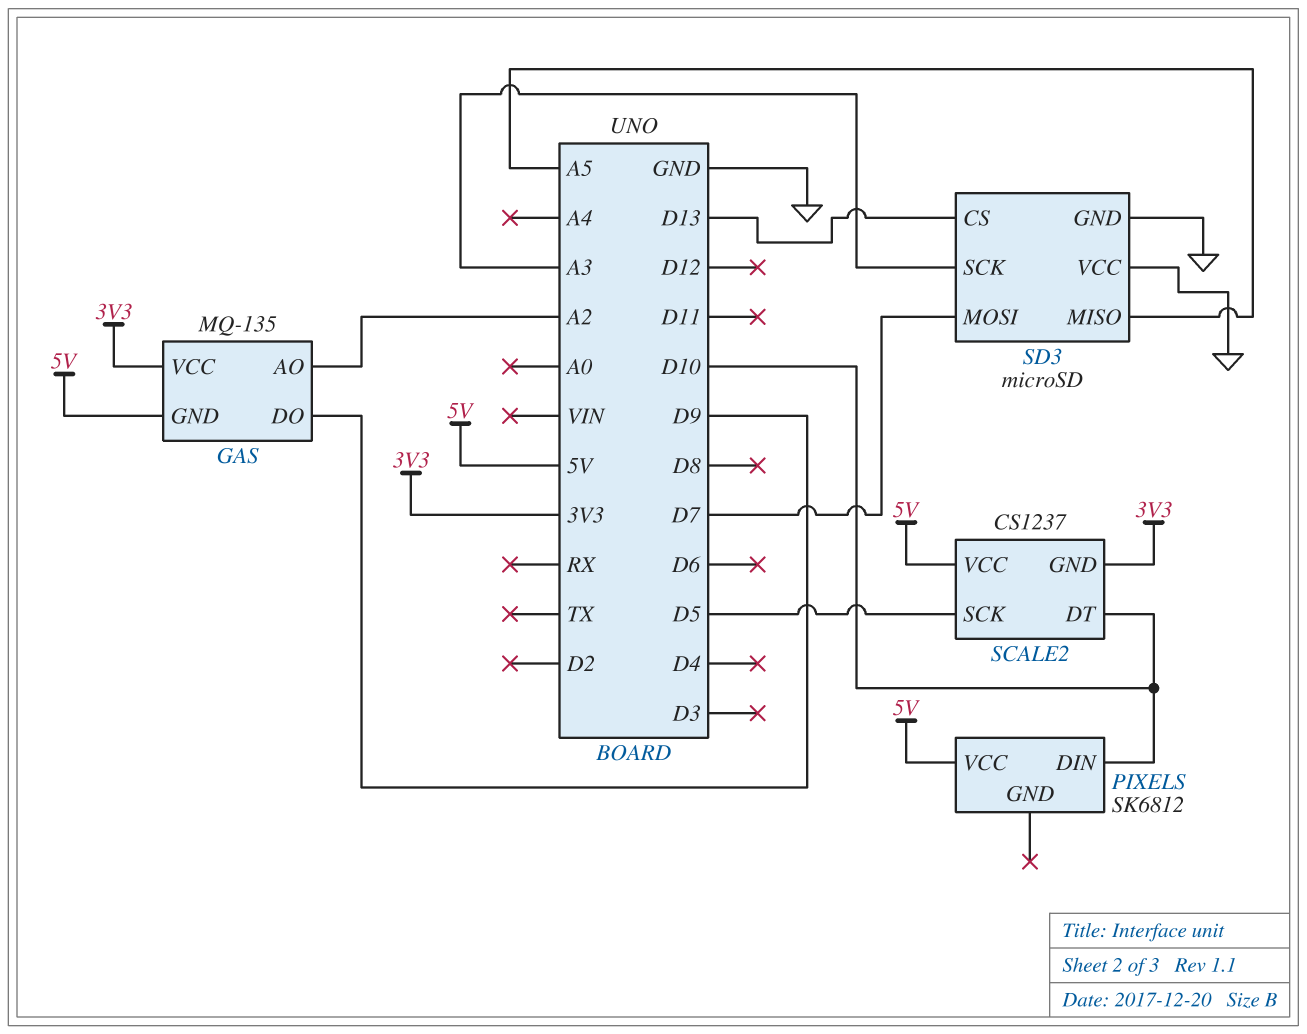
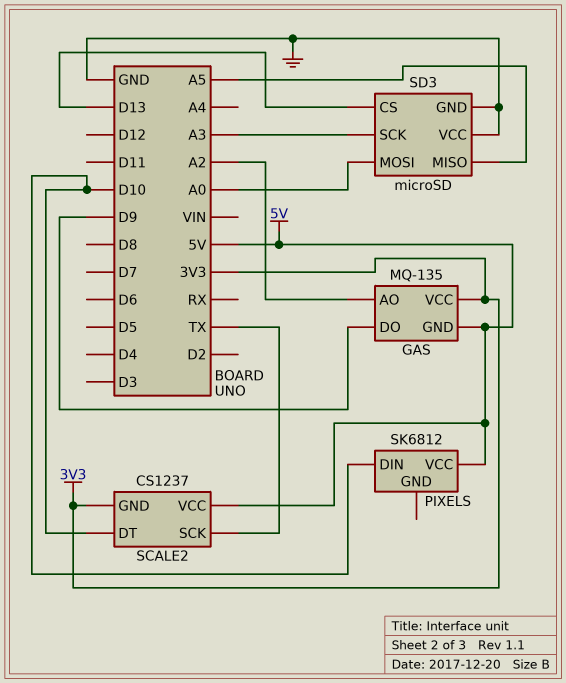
SCALE2 pin SCK: D5 -> TX
SD3 pin MOSI: D7 -> A0

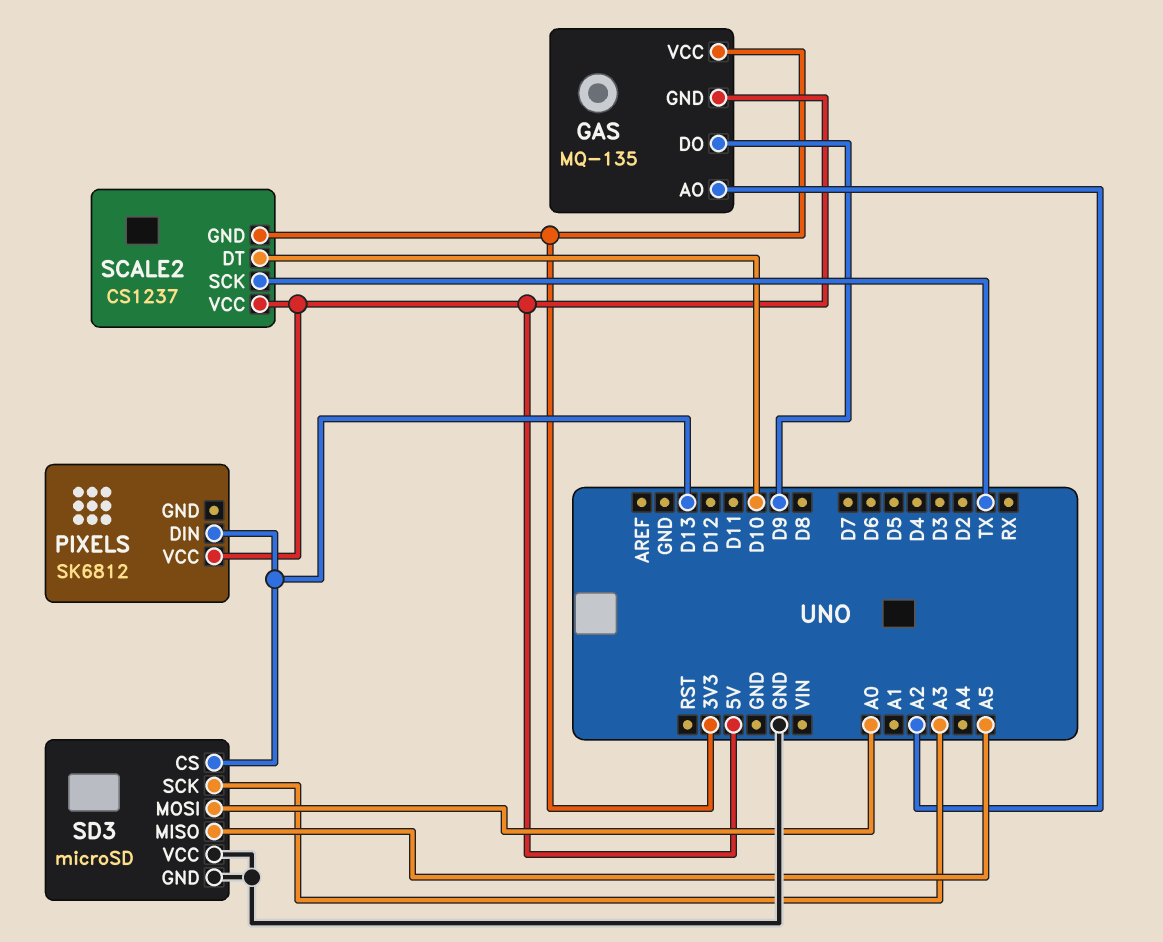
PIXELS pin DIN: D10 -> D13

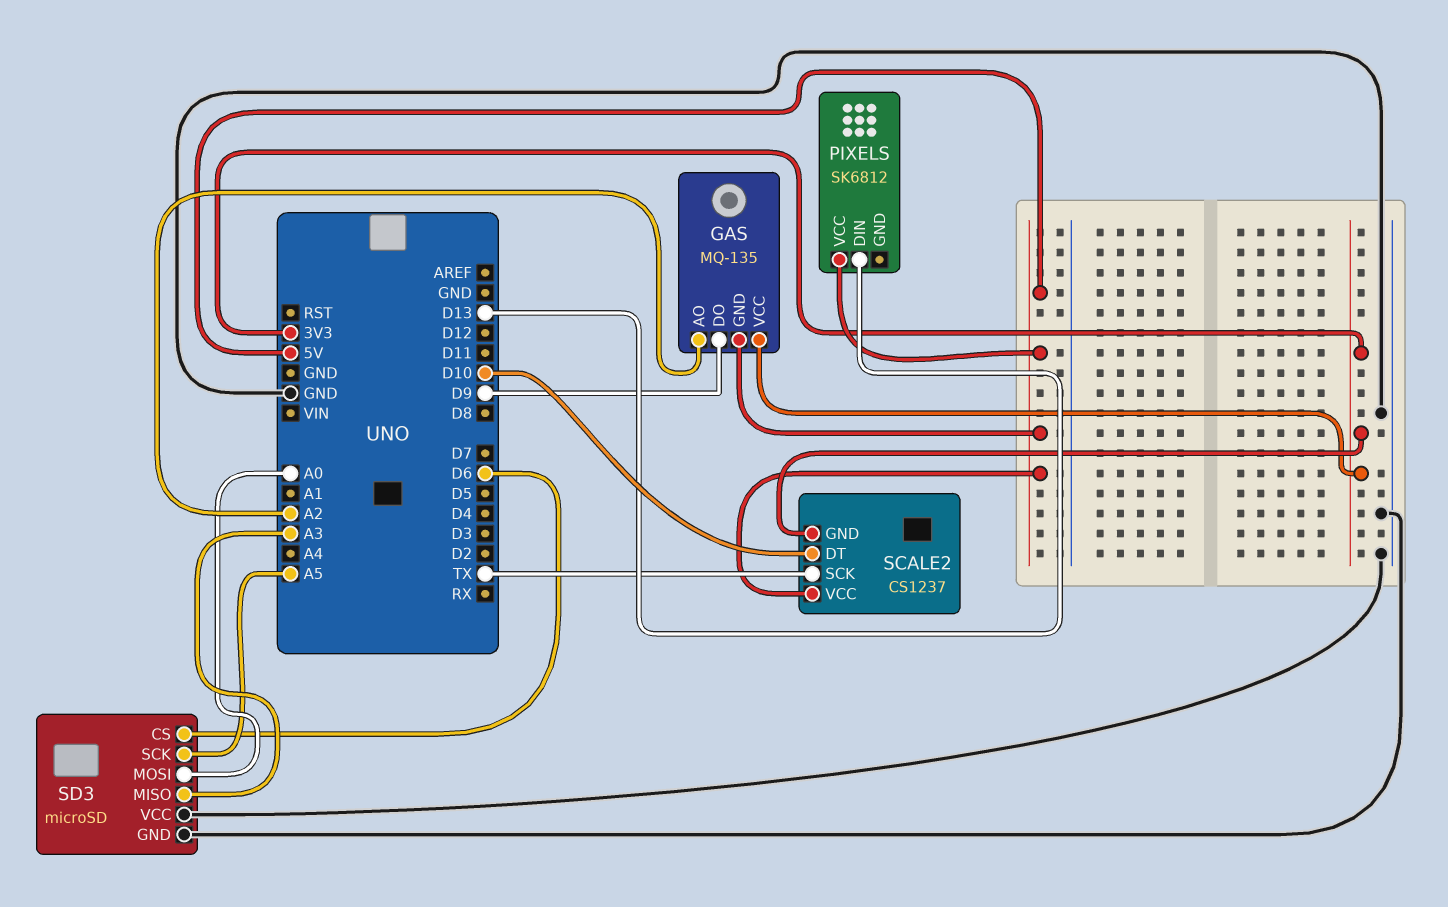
SD3 pin CS: D13 -> D6
SD3 pin MISO: A5 -> A3
SD3 pin SCK: A3 -> A5

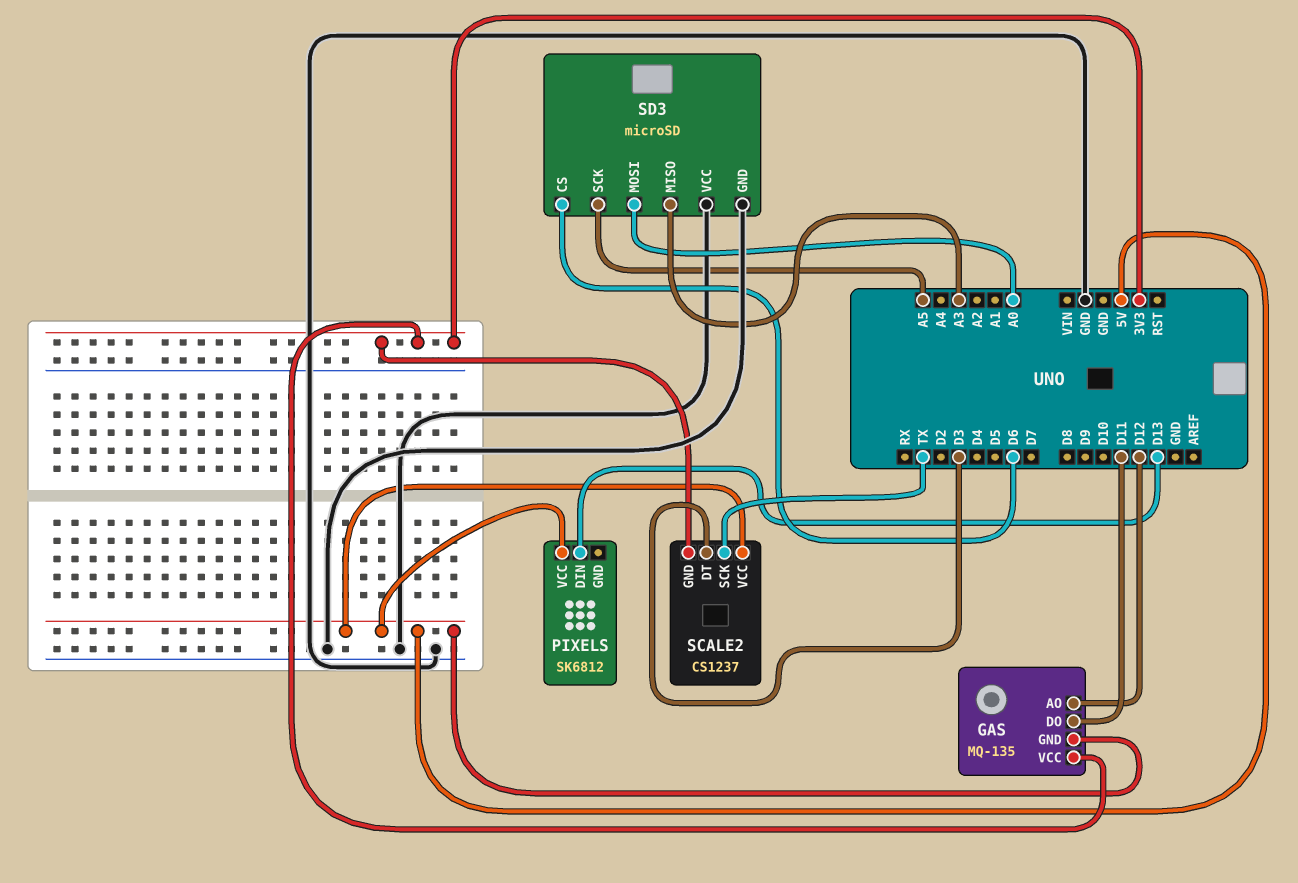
GAS pin AO: A2 -> D12
GAS pin DO: D9 -> D11
SCALE2 pin DT: D10 -> D3

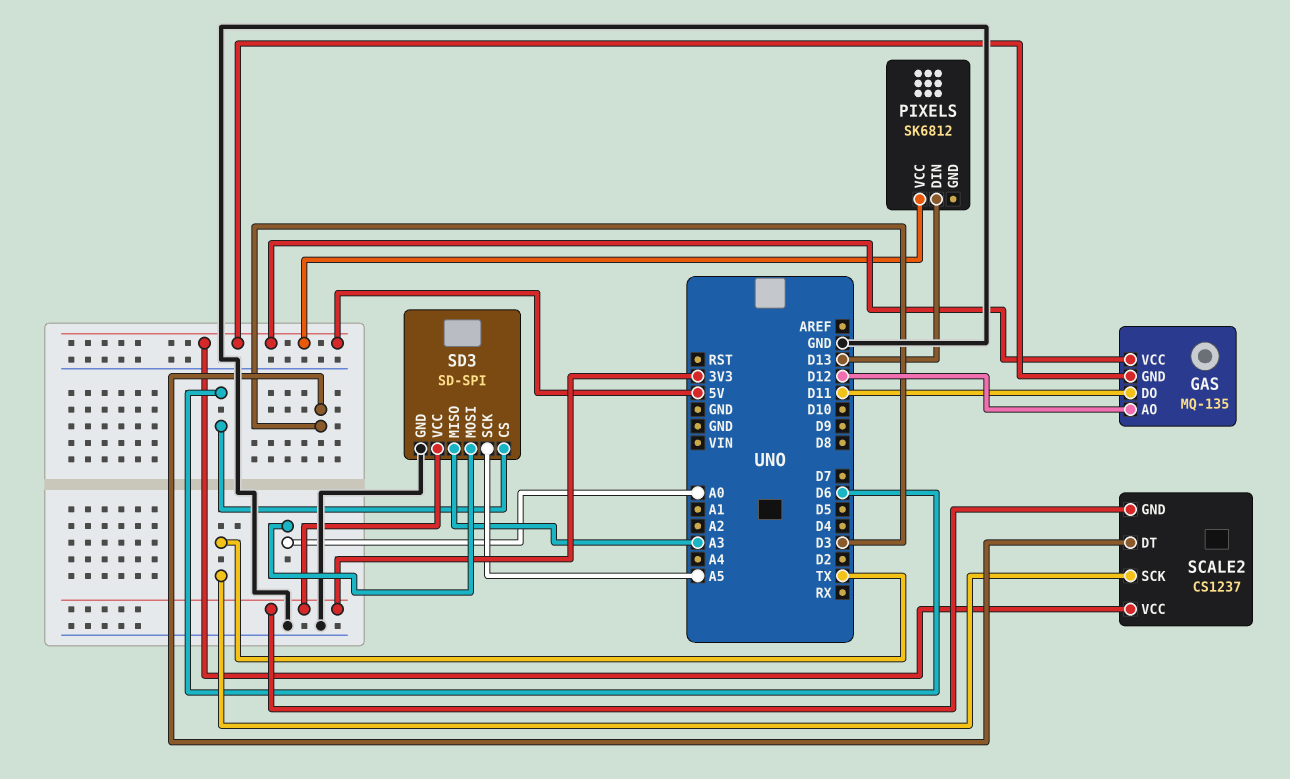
GAS pin VCC: 3V3 -> 5V
SD3: microSD -> SD-SPI
SD3 pin VCC: GND -> 3V3

